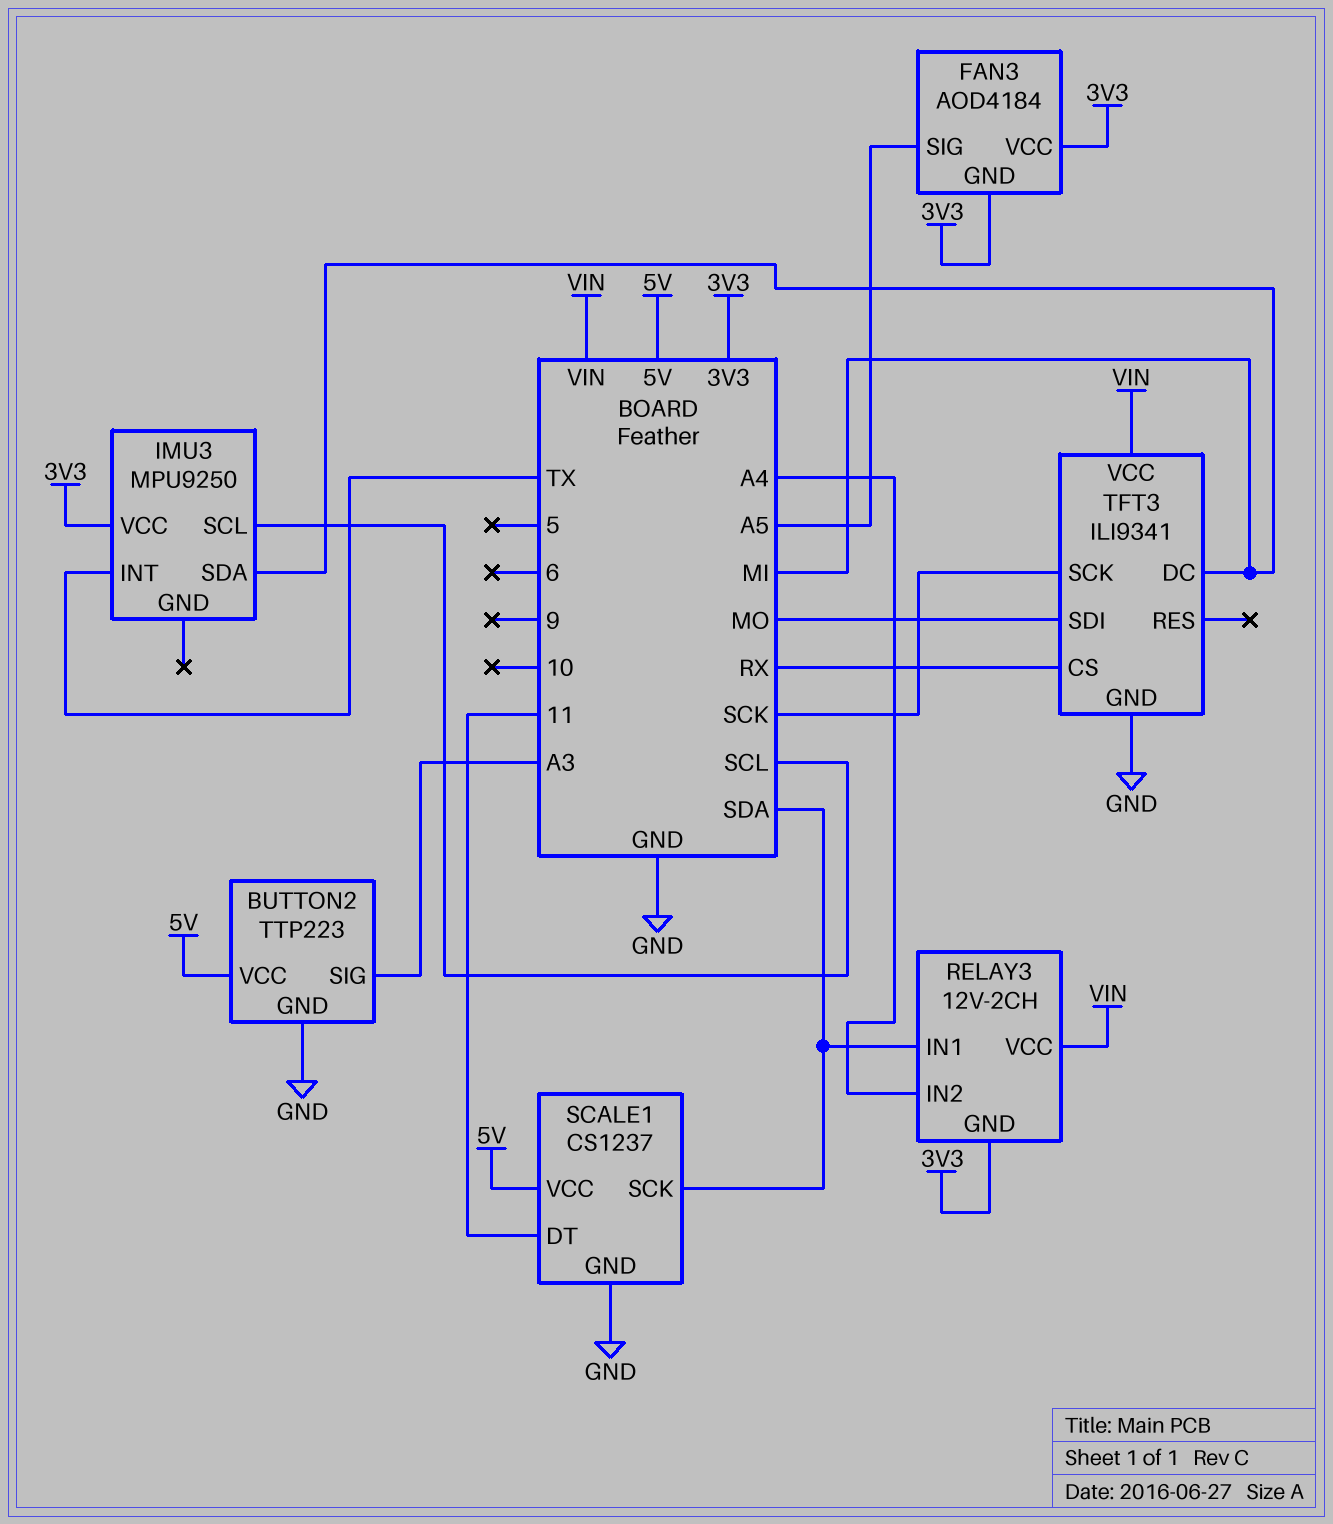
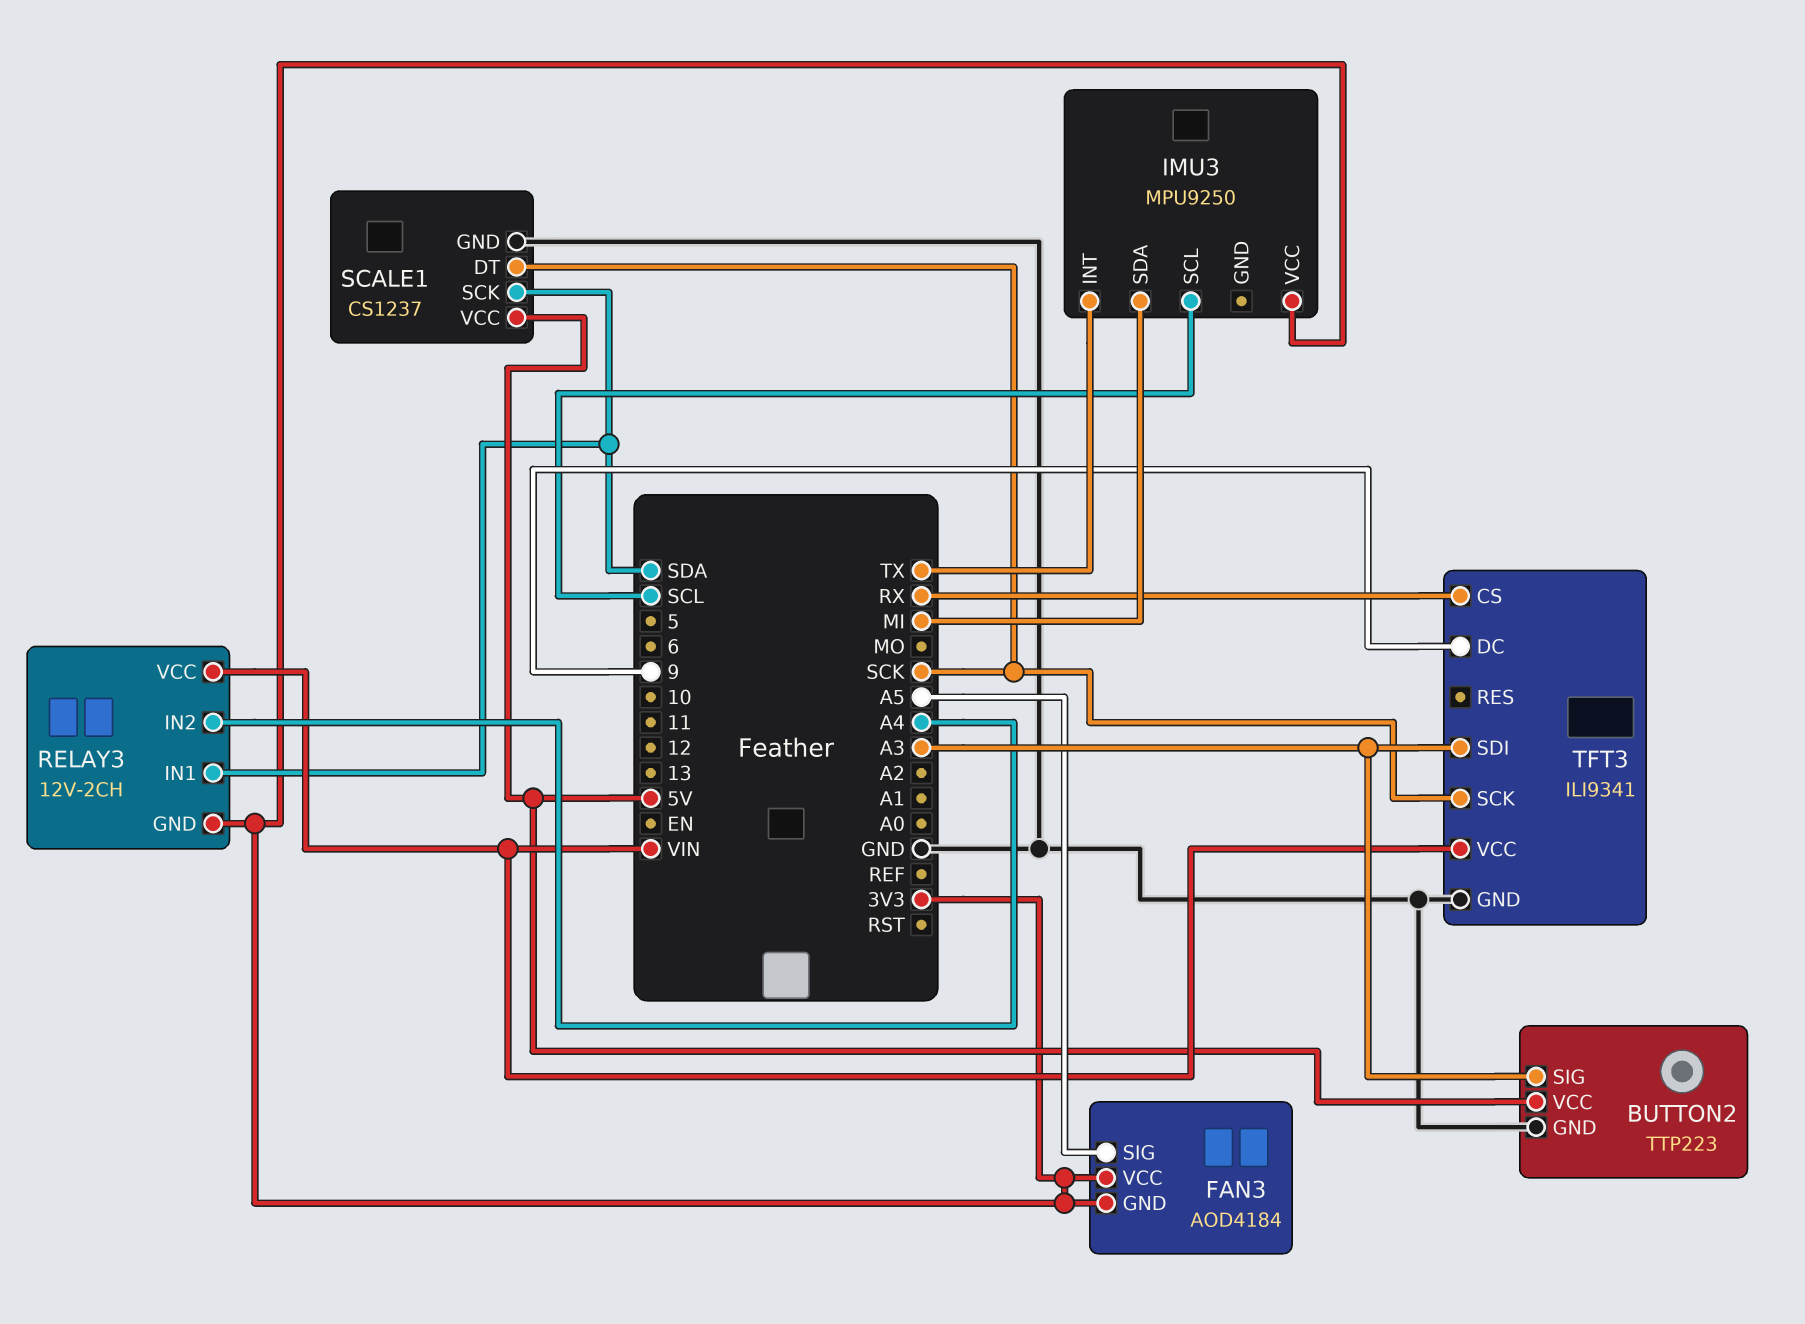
SCALE1 pin DT: 11 -> SCK
TFT3 pin DC: MI -> 9
TFT3 pin SDI: MO -> A3

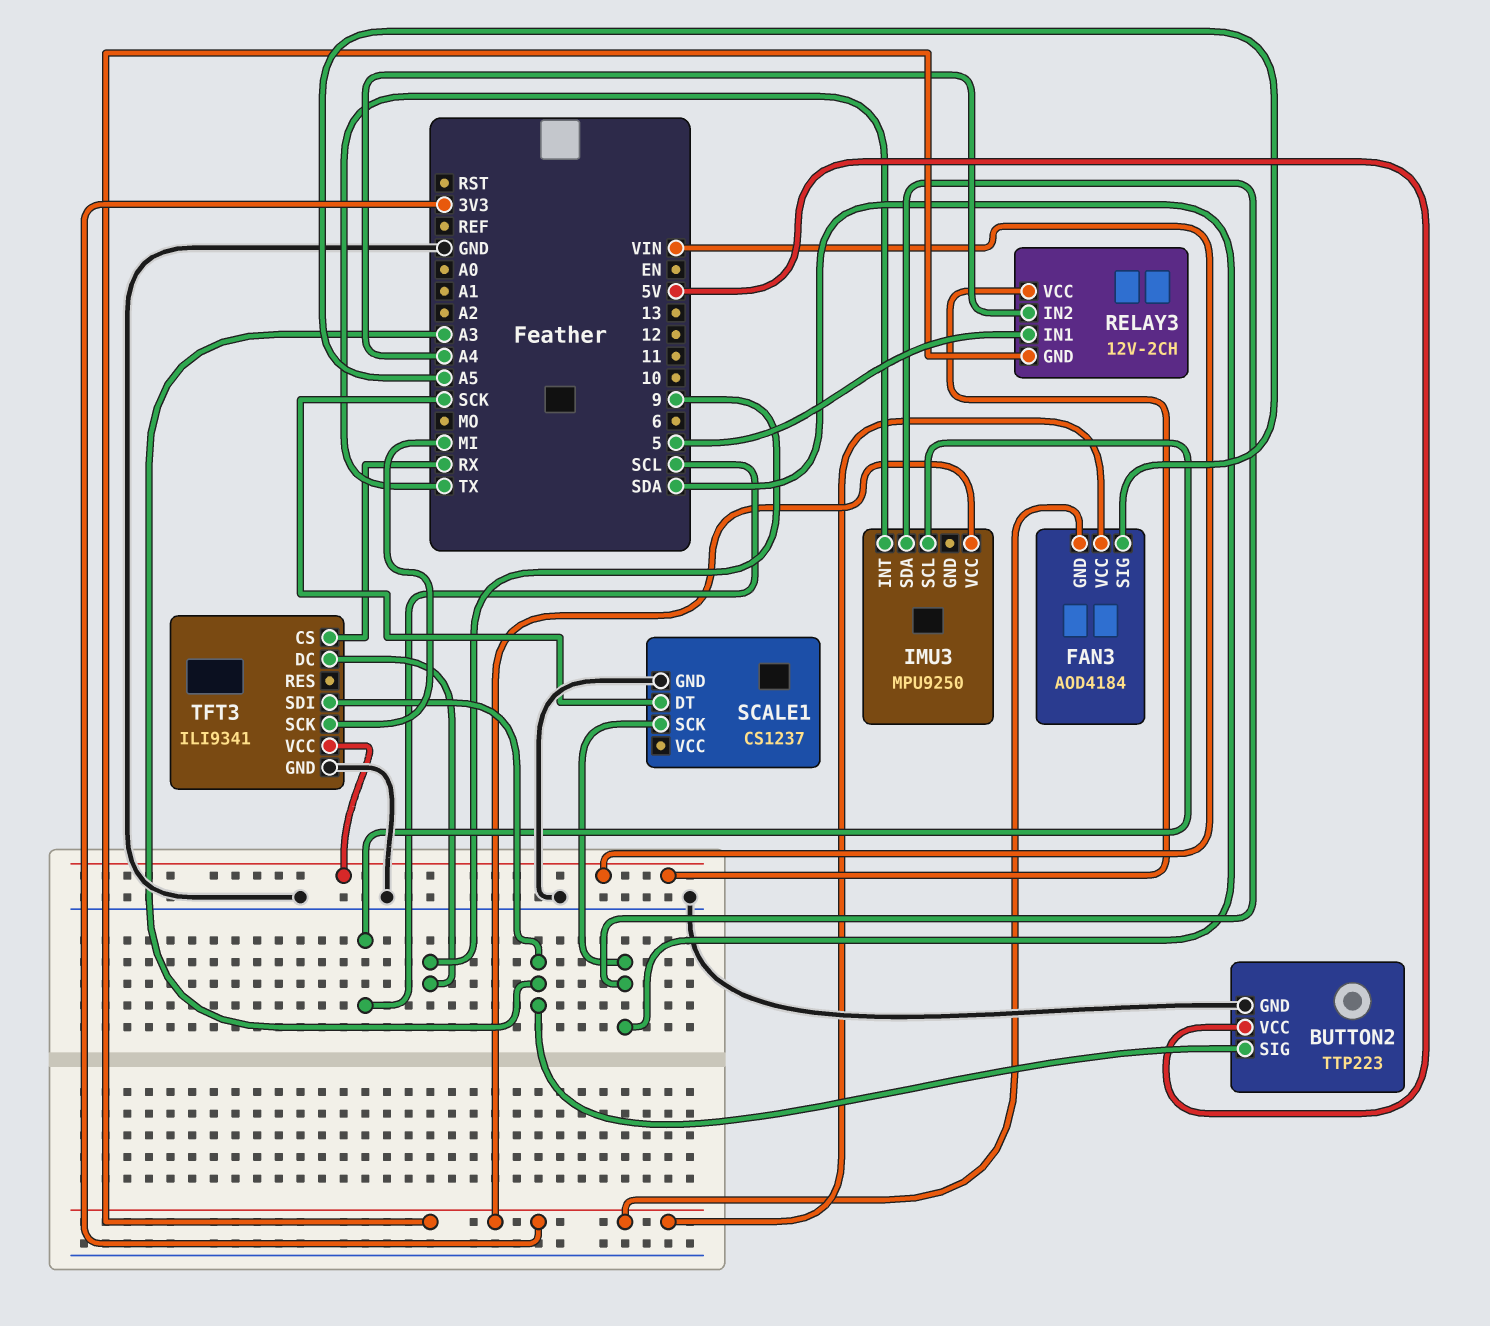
IMU3 pin SDA: MI -> SDA
RELAY3 pin IN1: SDA -> 5
SCALE1 pin VCC: 5V -> none
TFT3 pin SCK: SCK -> MI

